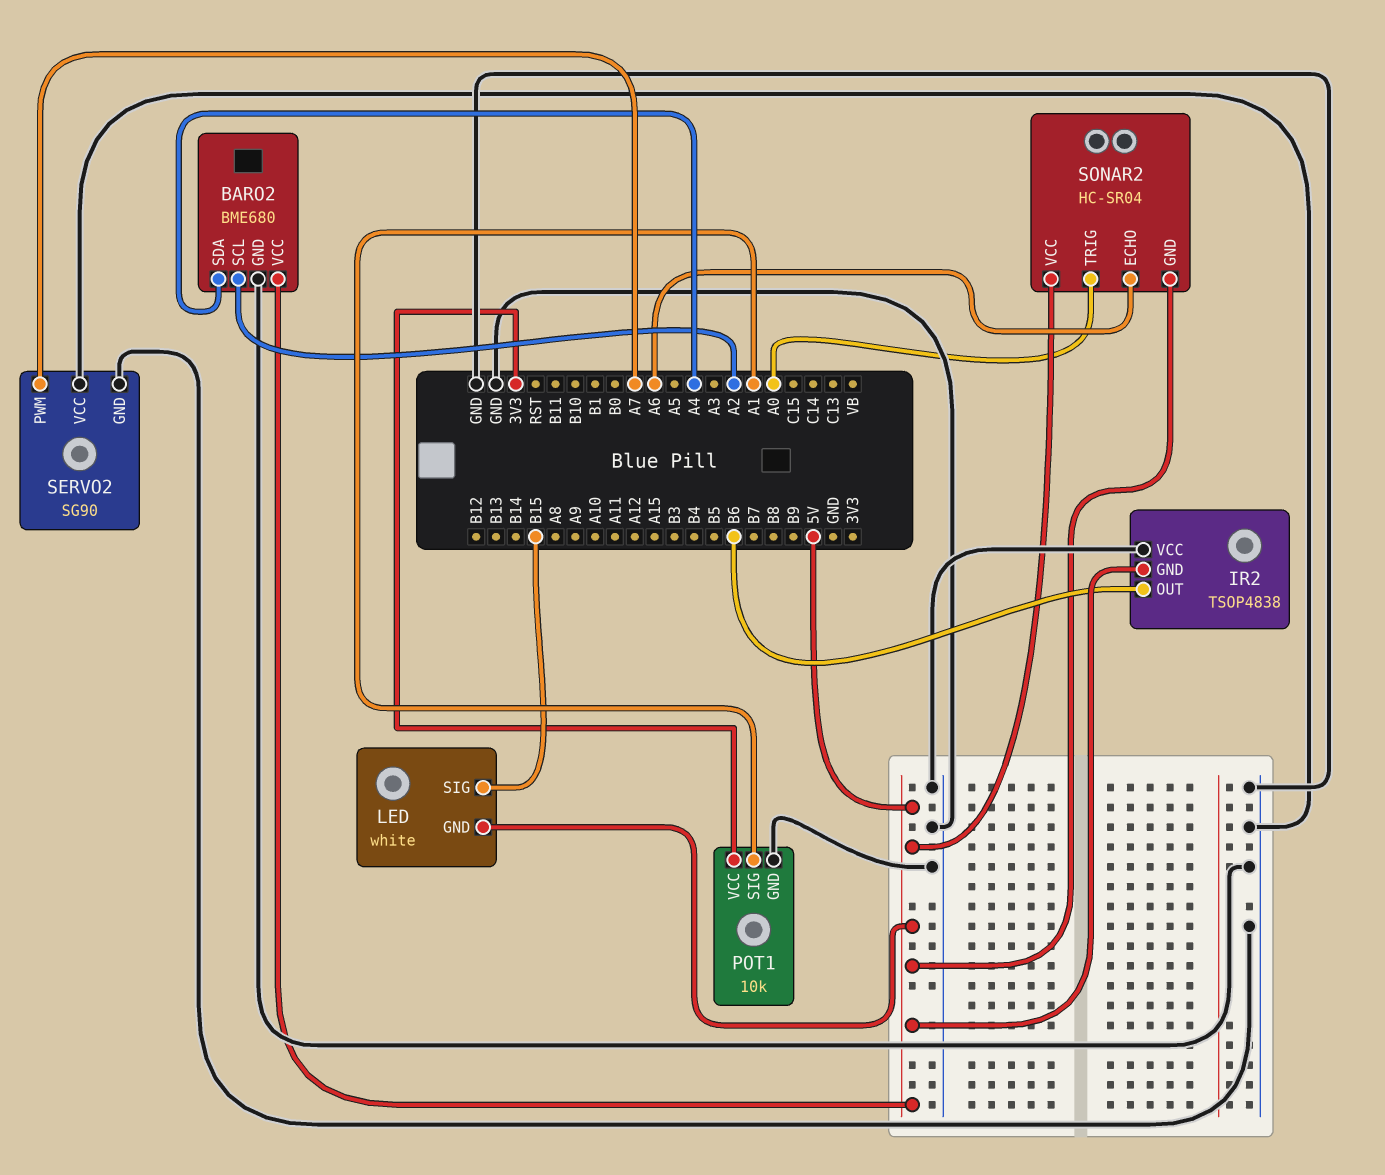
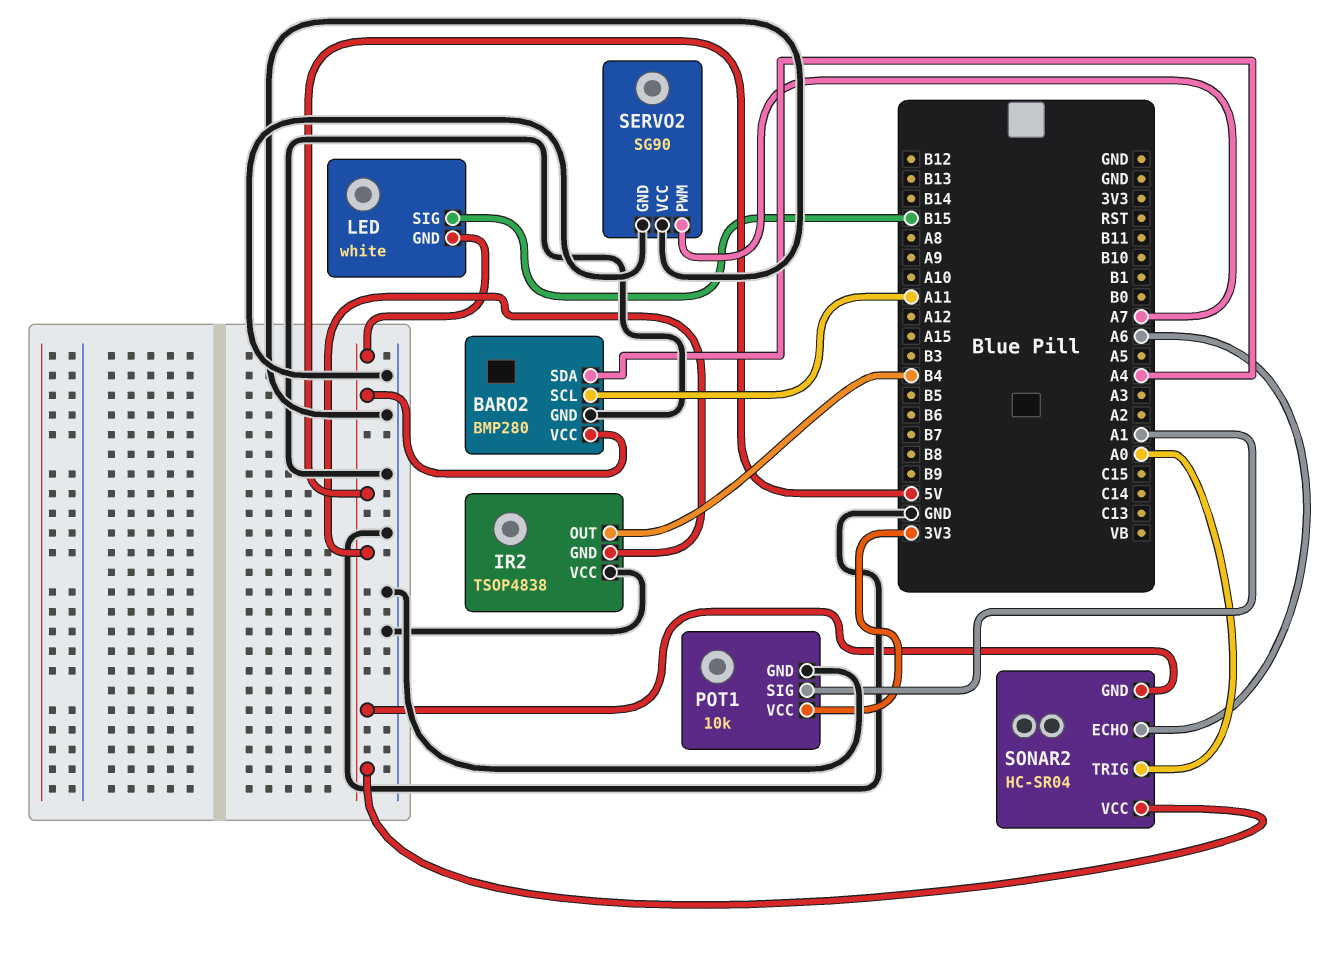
BARO2: BME680 -> BMP280
BARO2 pin SCL: A2 -> A11
IR2 pin OUT: B6 -> B4

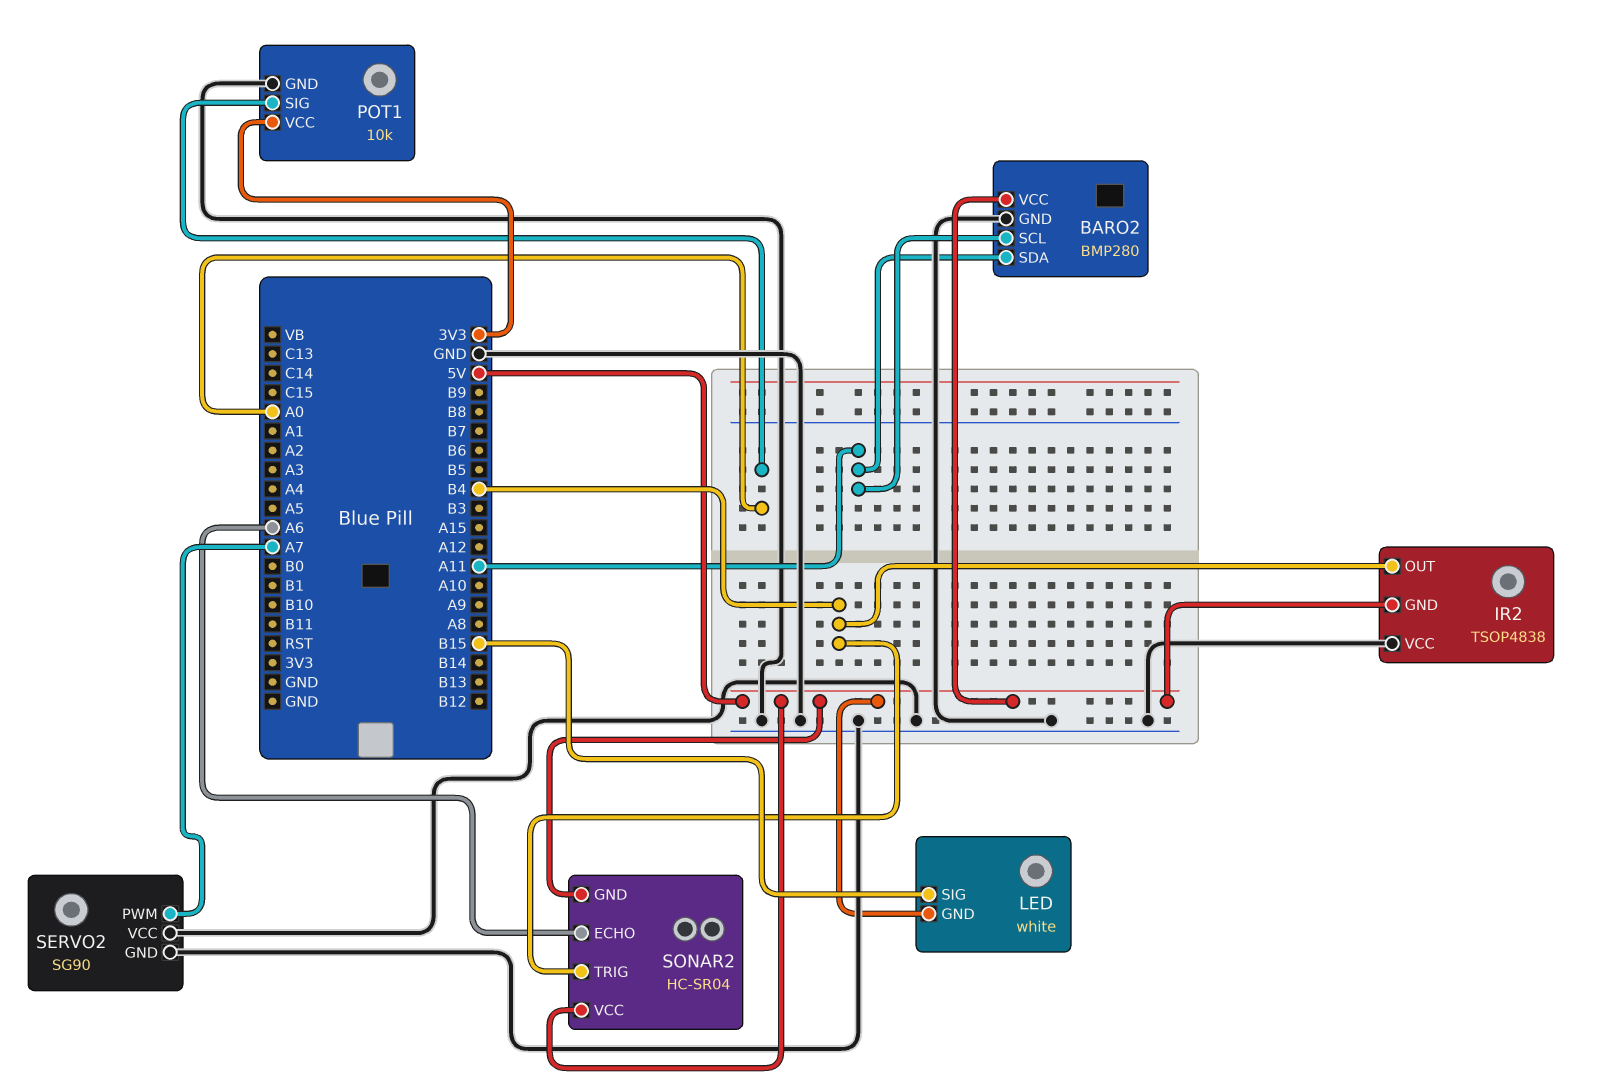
BARO2 pin SDA: A4 -> A11
POT1 pin SIG: A1 -> A0
SONAR2 pin TRIG: A0 -> B4

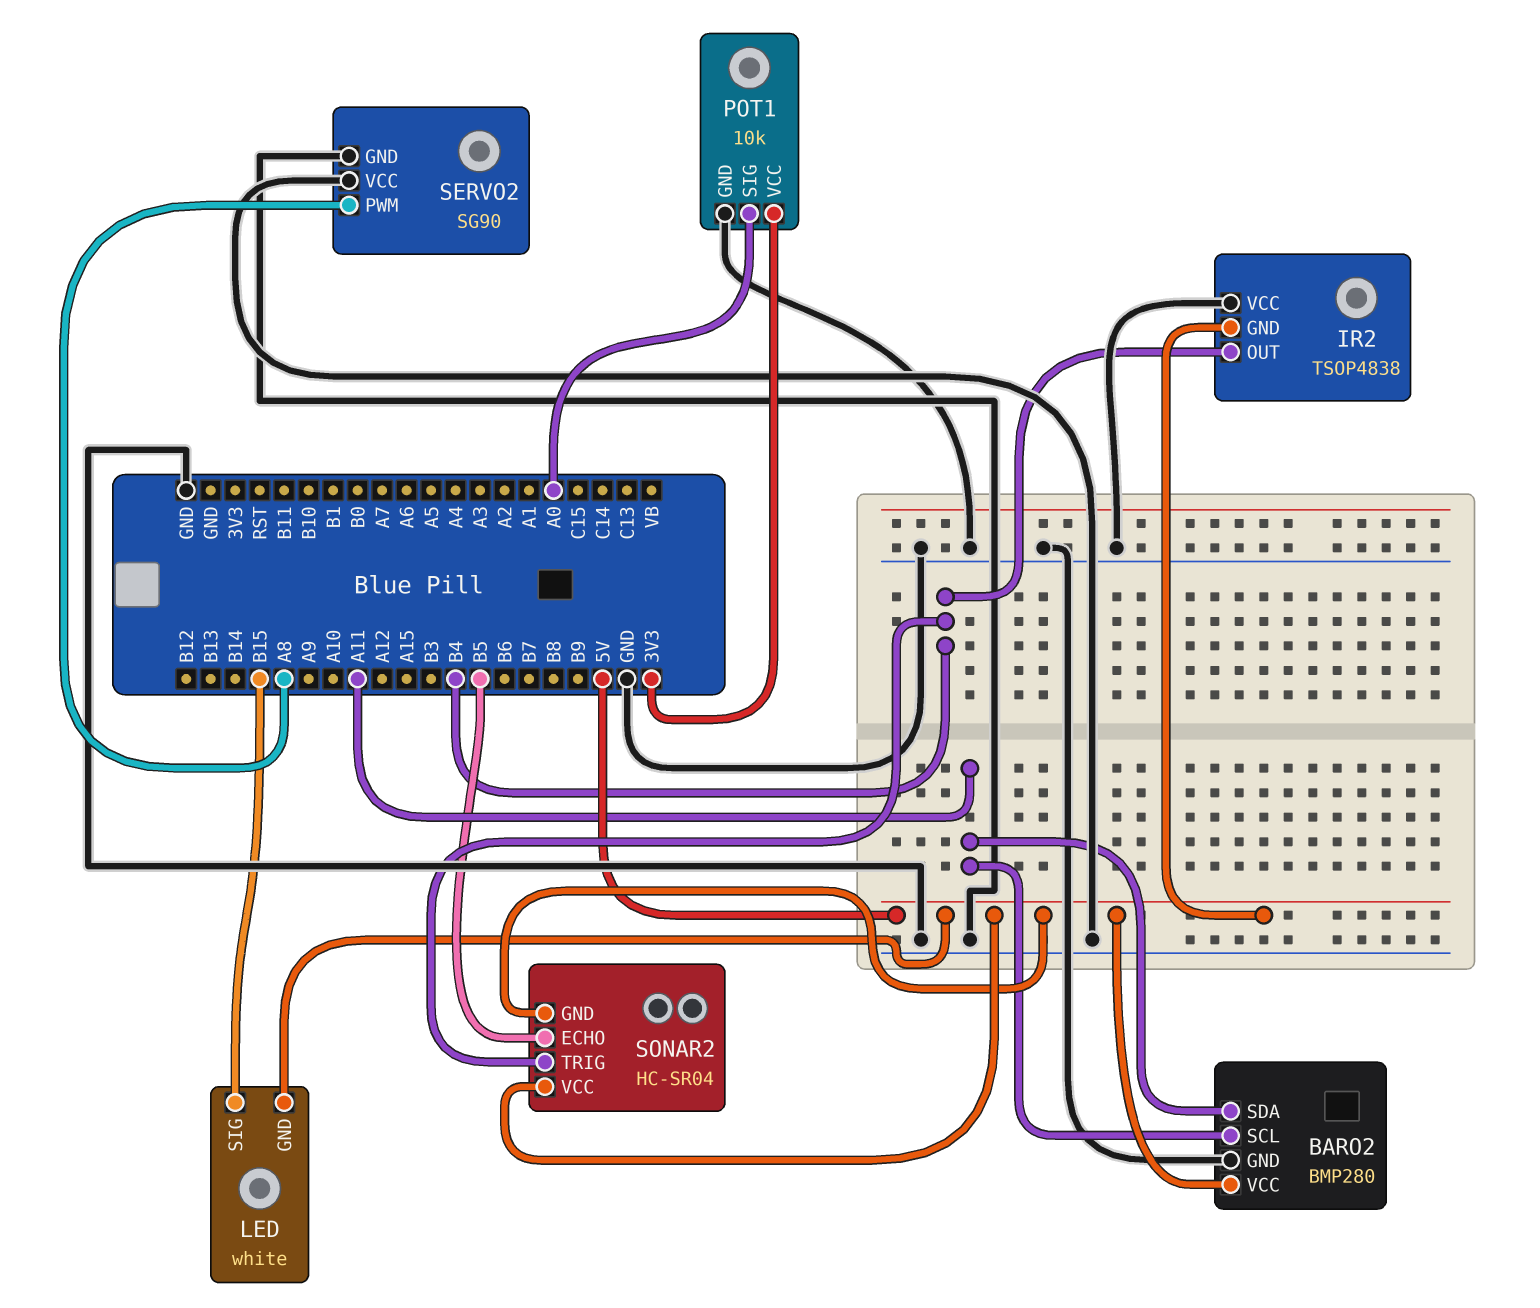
SERVO2 pin PWM: A7 -> A8
SONAR2 pin ECHO: A6 -> B5

